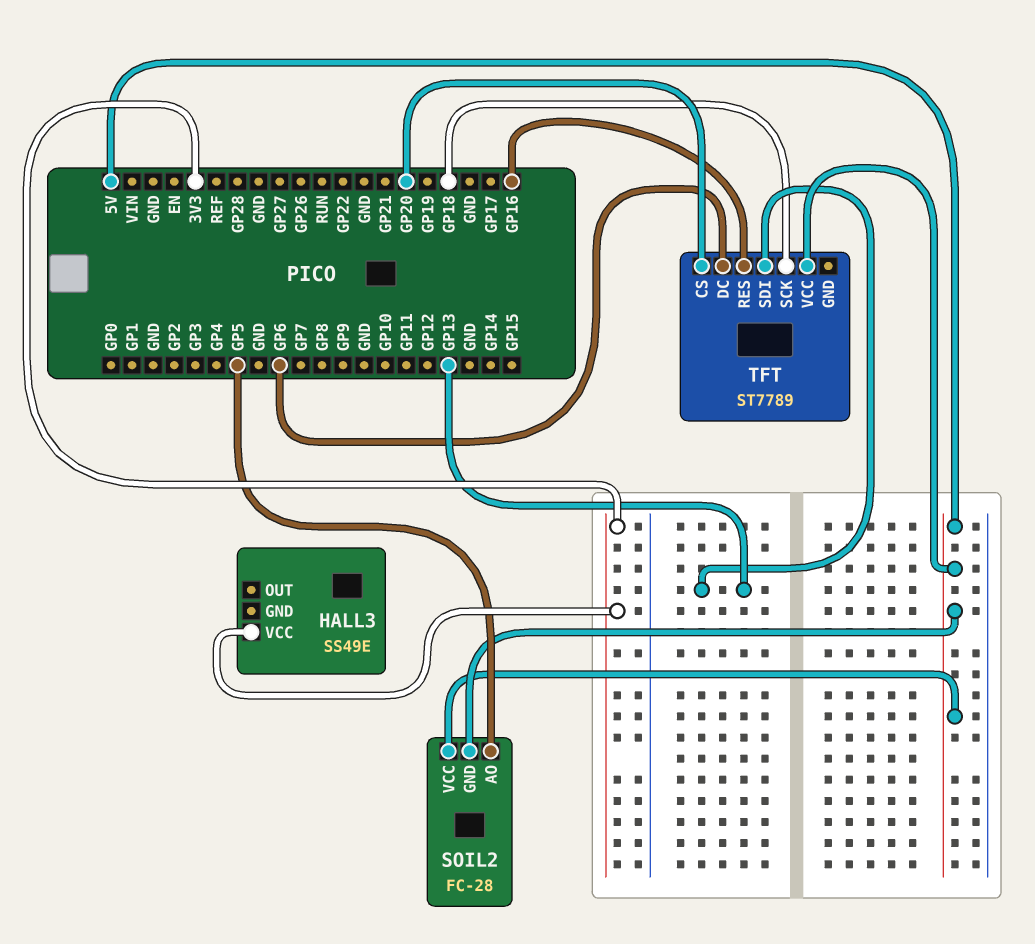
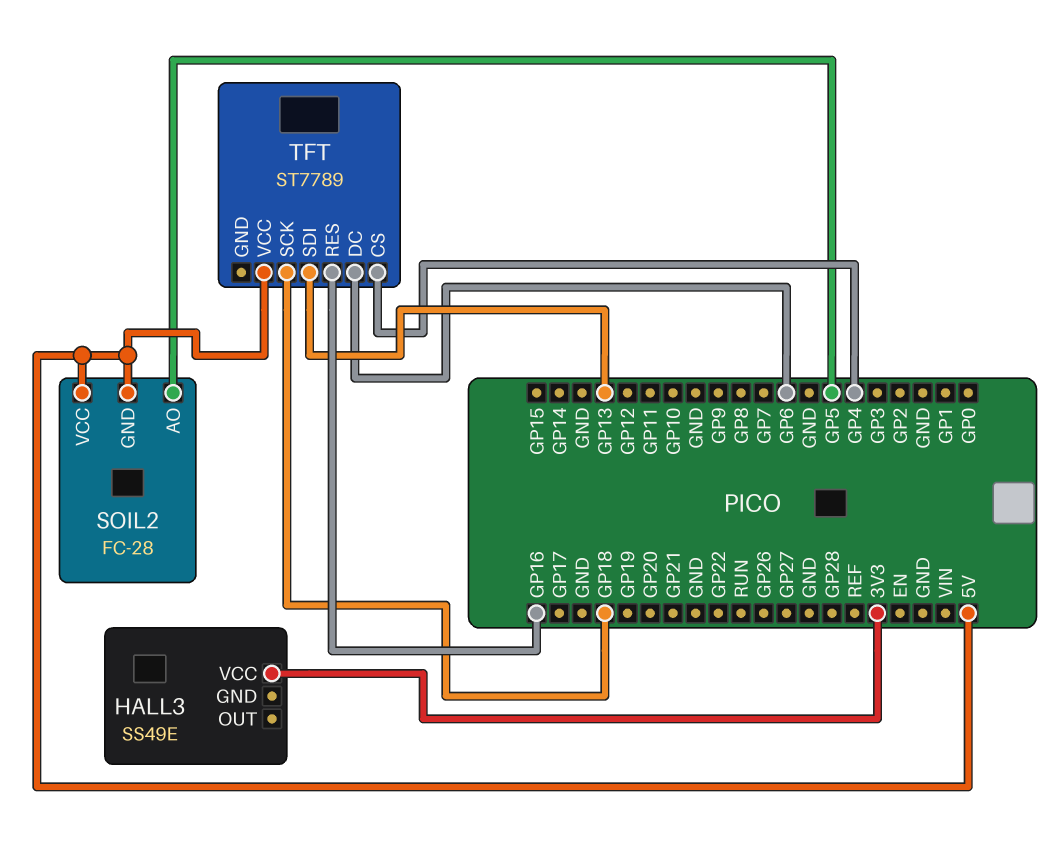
TFT pin CS: GP20 -> GP4

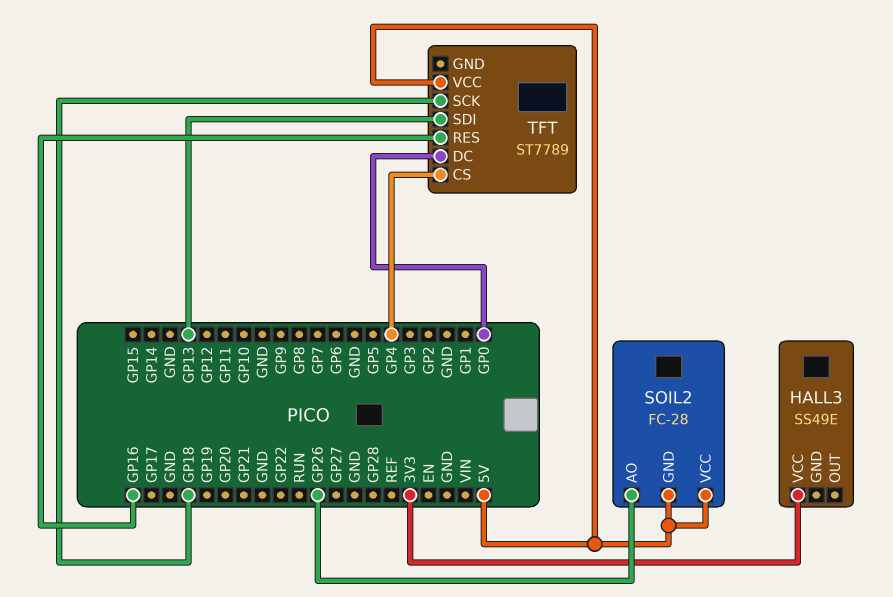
SOIL2 pin AO: GP5 -> GP26
TFT pin DC: GP6 -> GP0

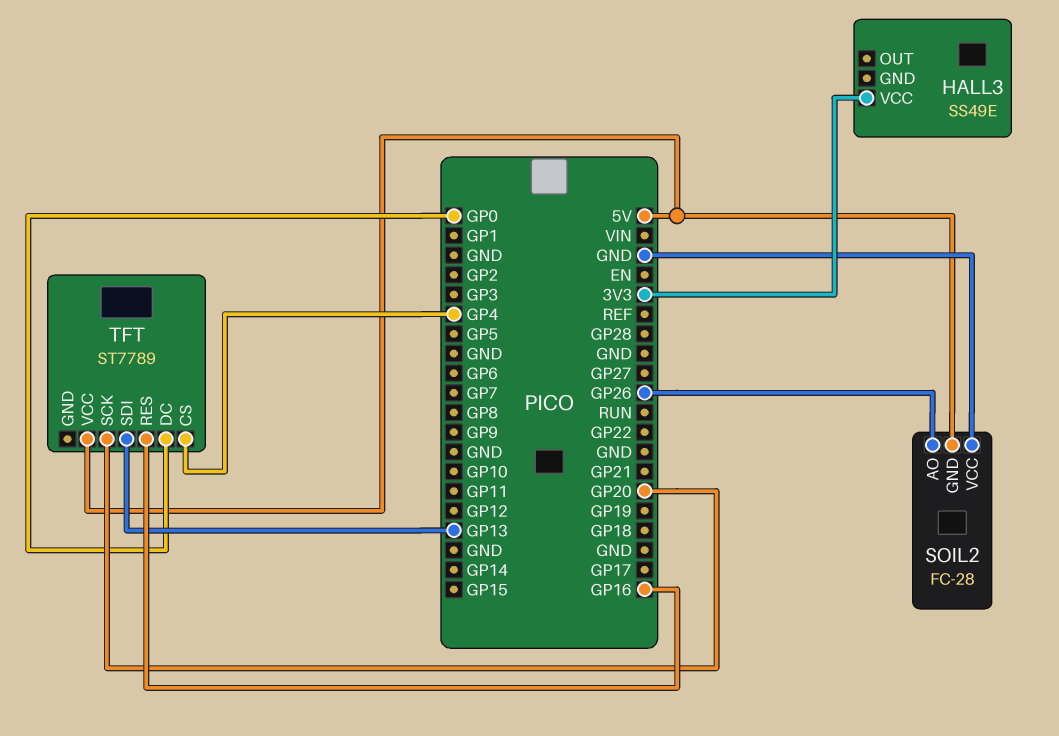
SOIL2 pin VCC: 5V -> GND
TFT pin SCK: GP18 -> GP20

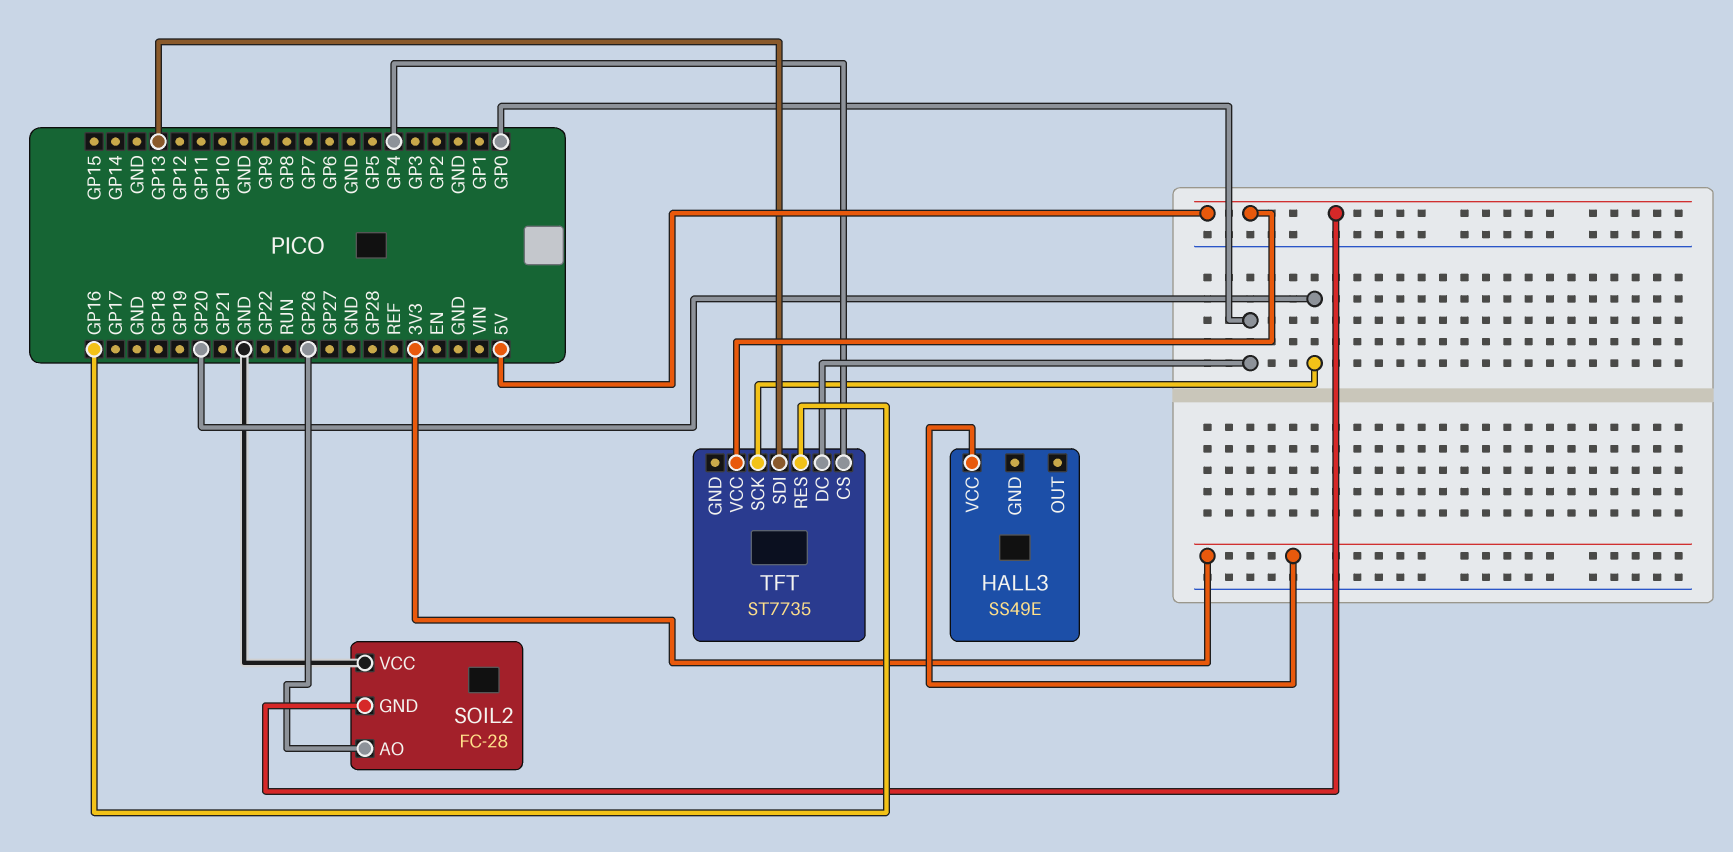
TFT: ST7789 -> ST7735

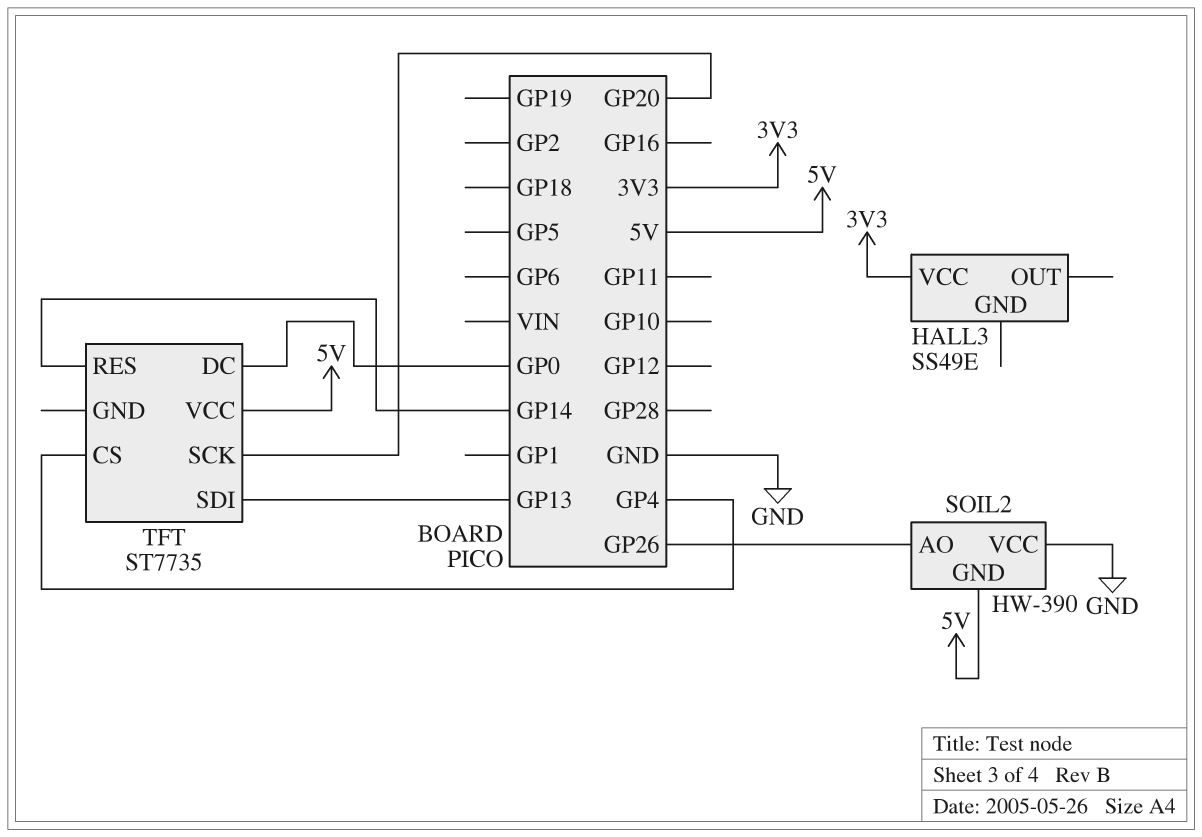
SOIL2: FC-28 -> HW-390
TFT pin RES: GP16 -> GP14

